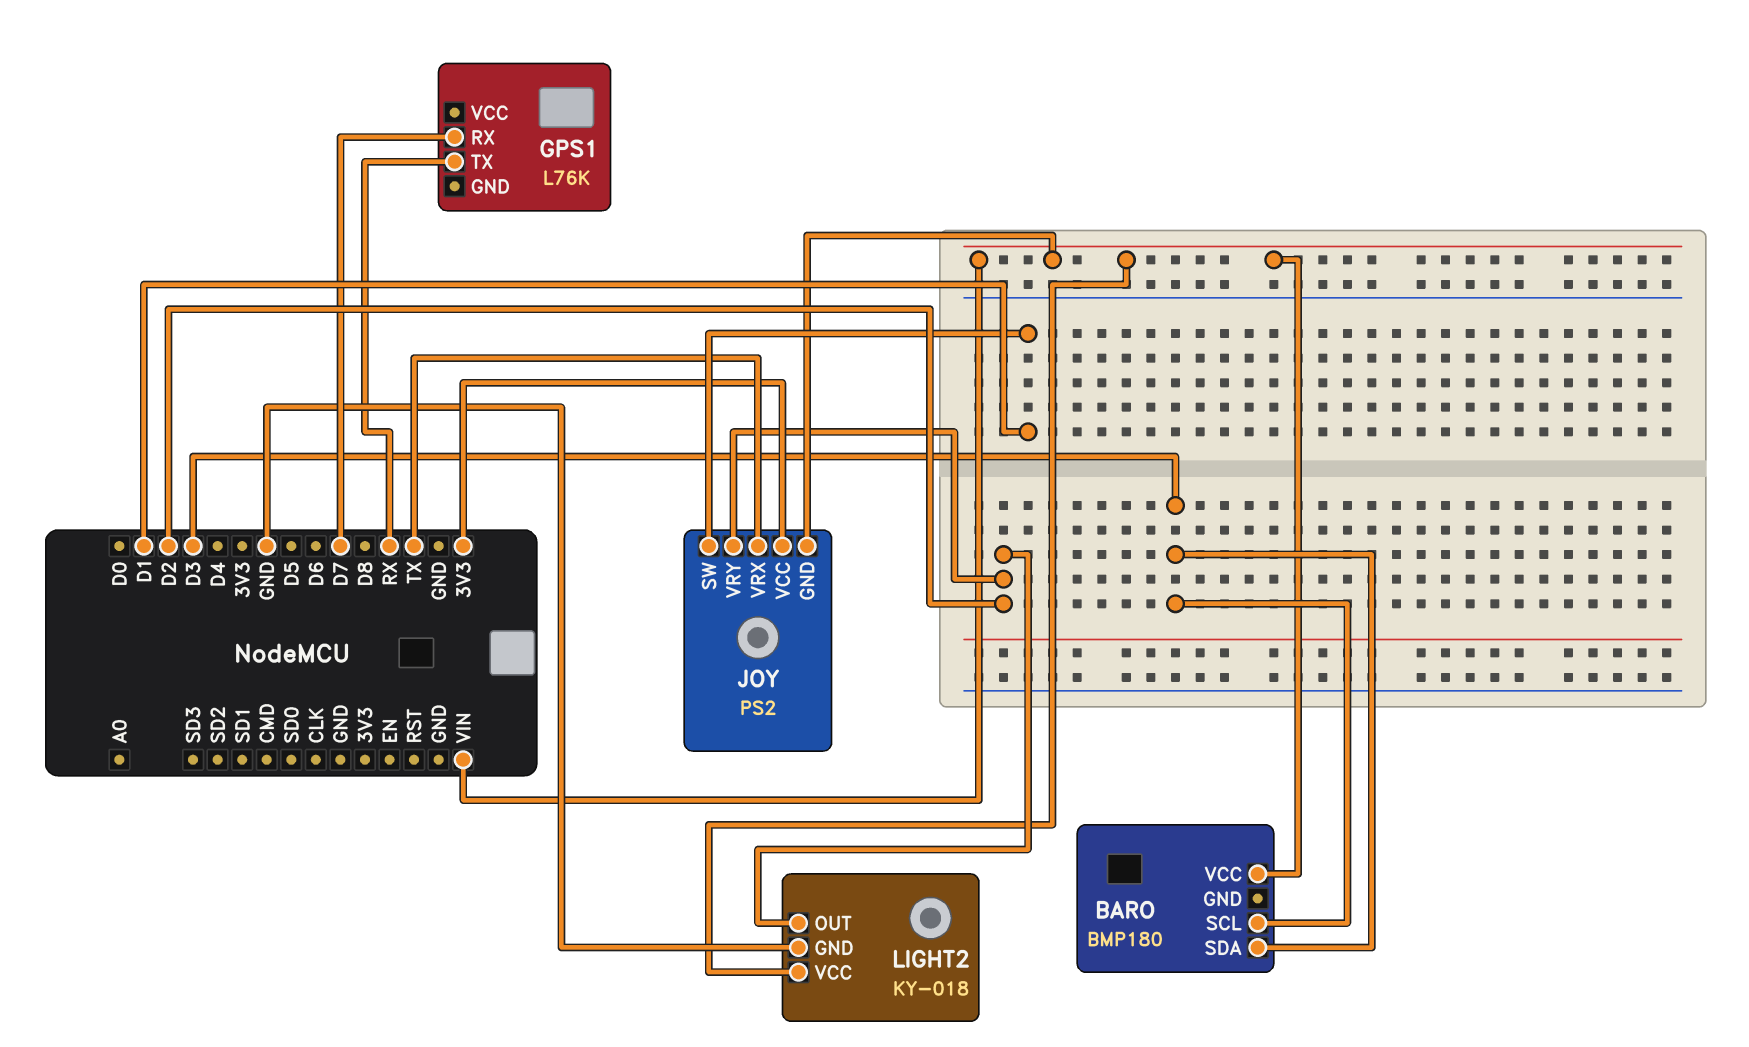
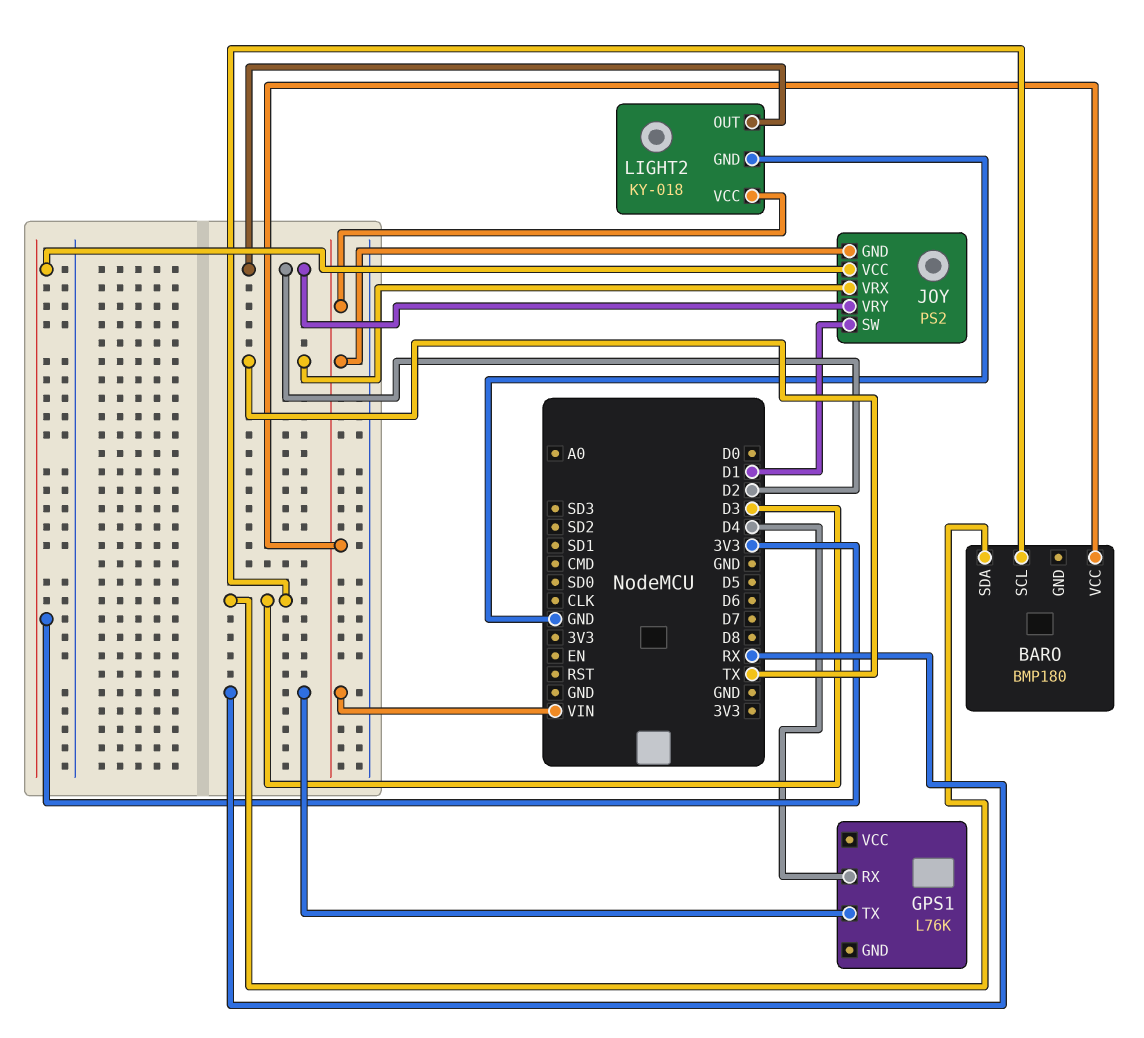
GPS1 pin RX: D7 -> D4

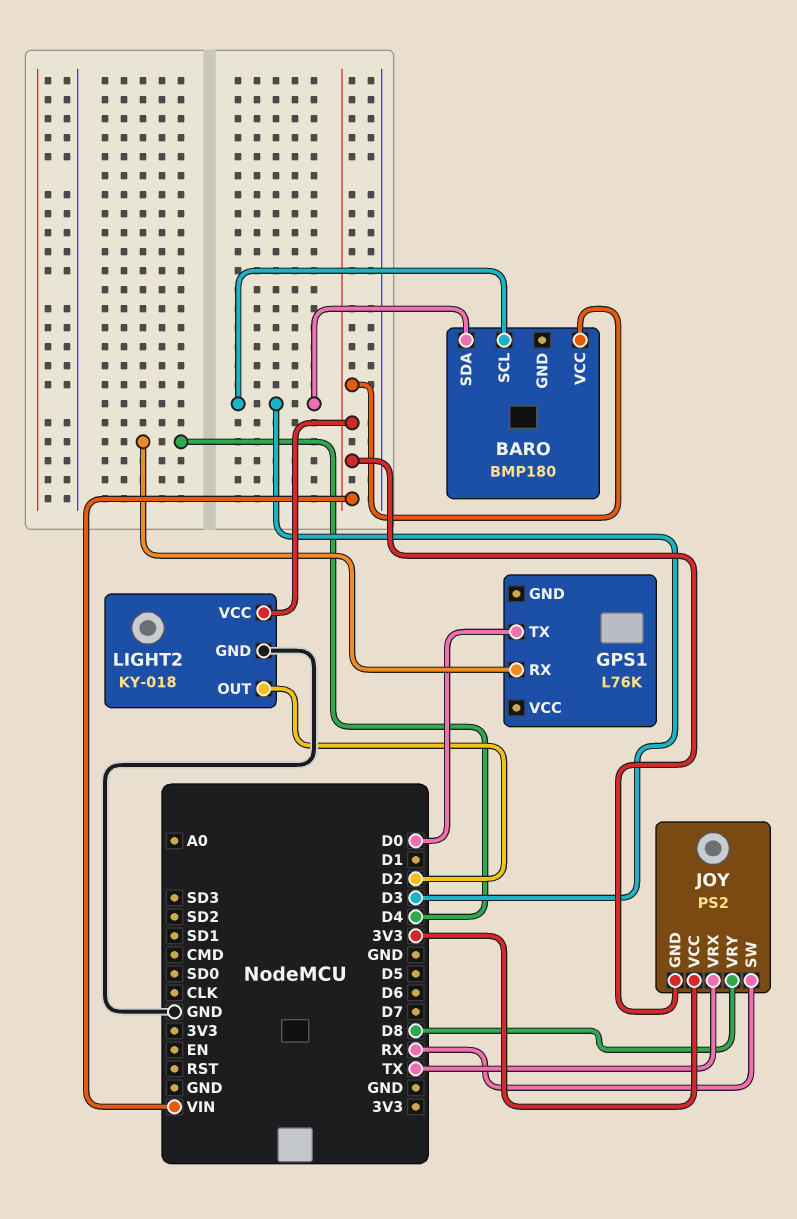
GPS1 pin TX: RX -> D0
JOY pin SW: D1 -> RX
JOY pin VRY: D2 -> D8

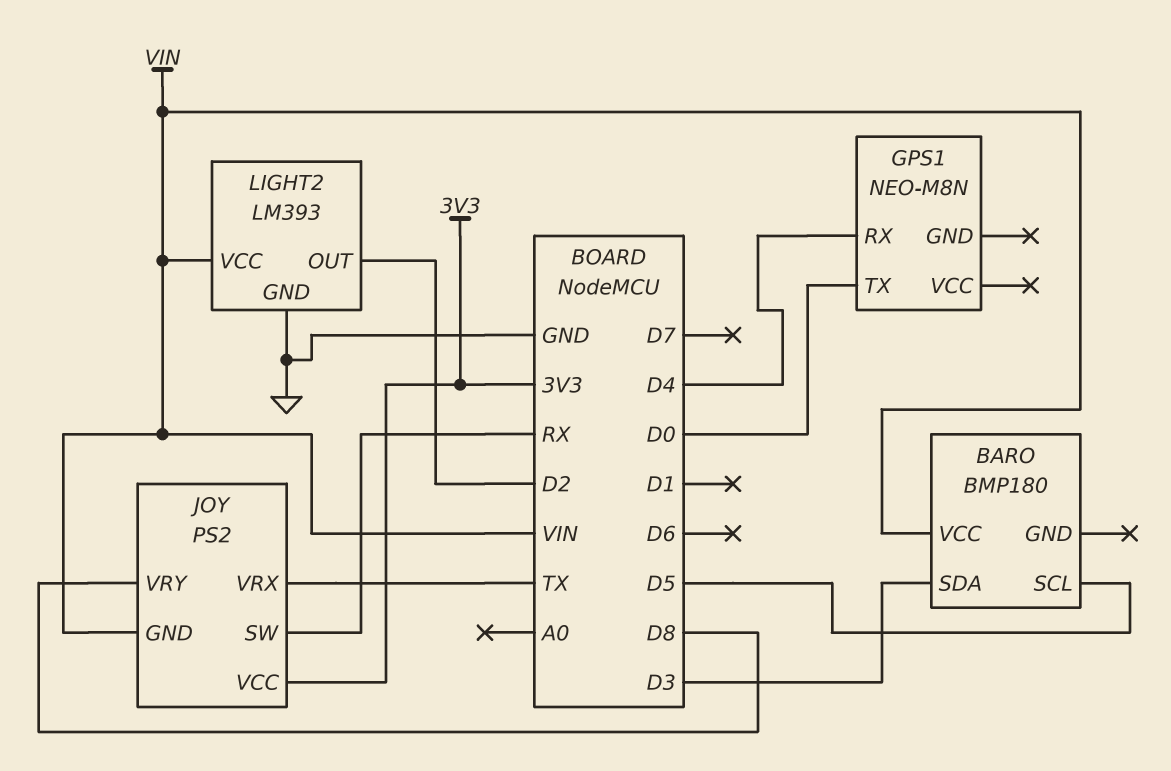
BARO pin SCL: D3 -> D5
GPS1: L76K -> NEO-M8N
LIGHT2: KY-018 -> LM393

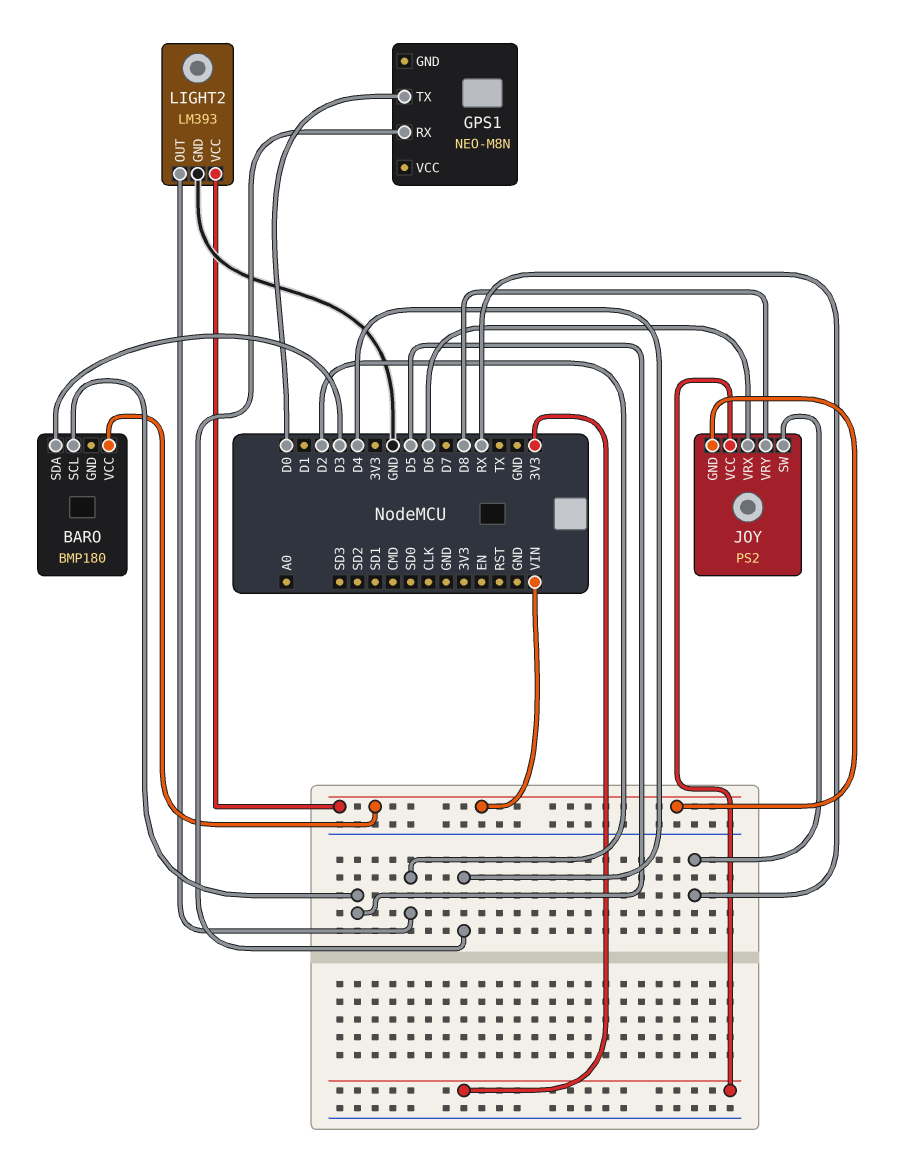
JOY pin VRX: TX -> D6

